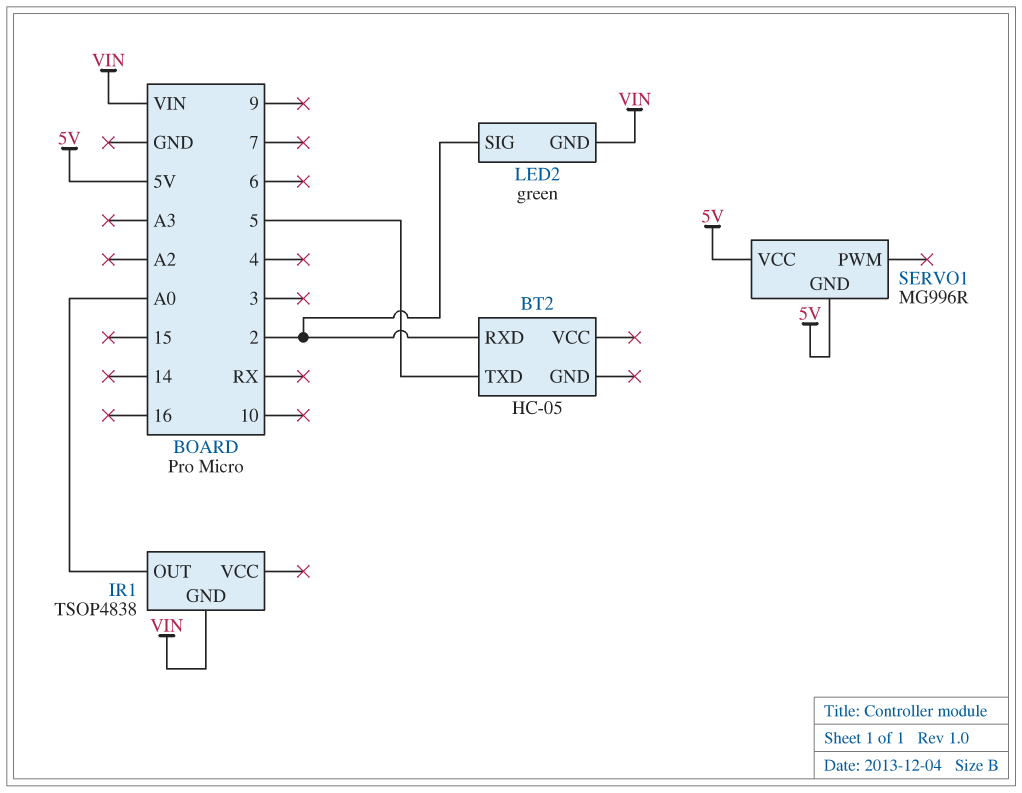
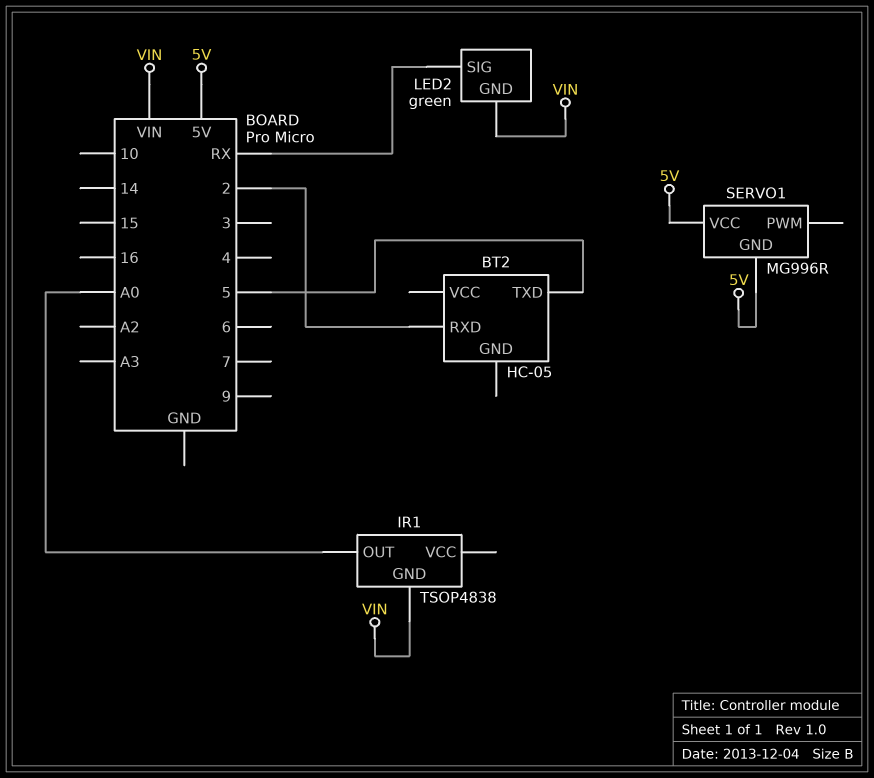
LED2 pin SIG: 2 -> RX

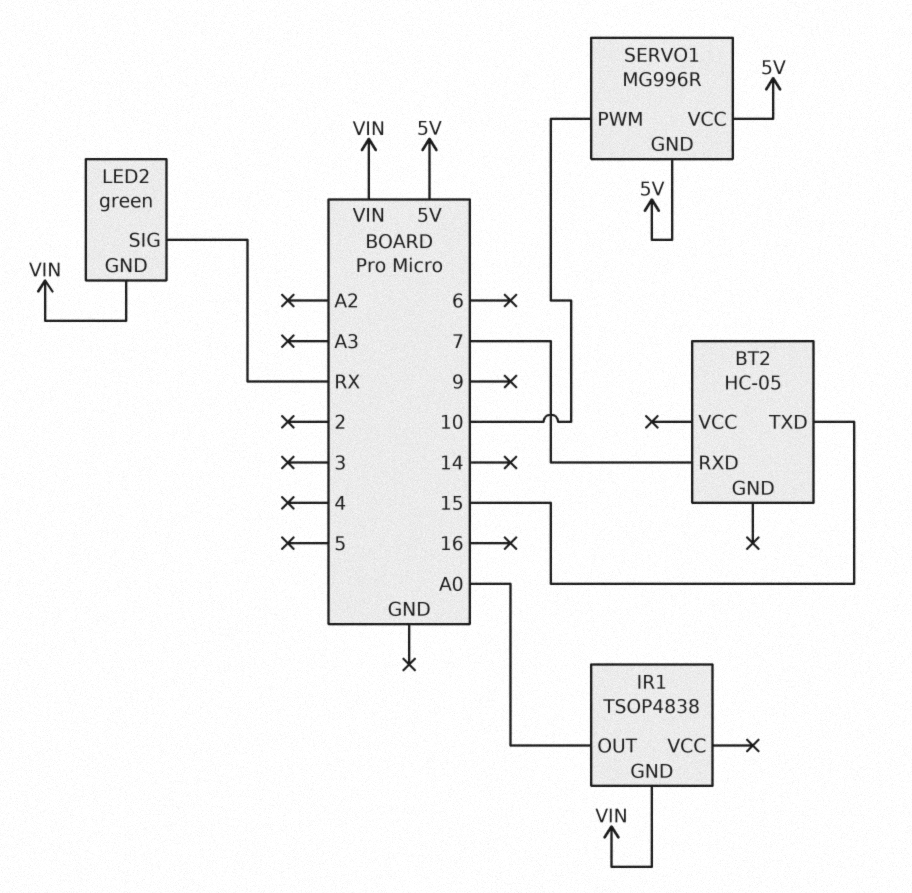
BT2 pin RXD: 2 -> 7
BT2 pin TXD: 5 -> 15
SERVO1 pin PWM: none -> 10

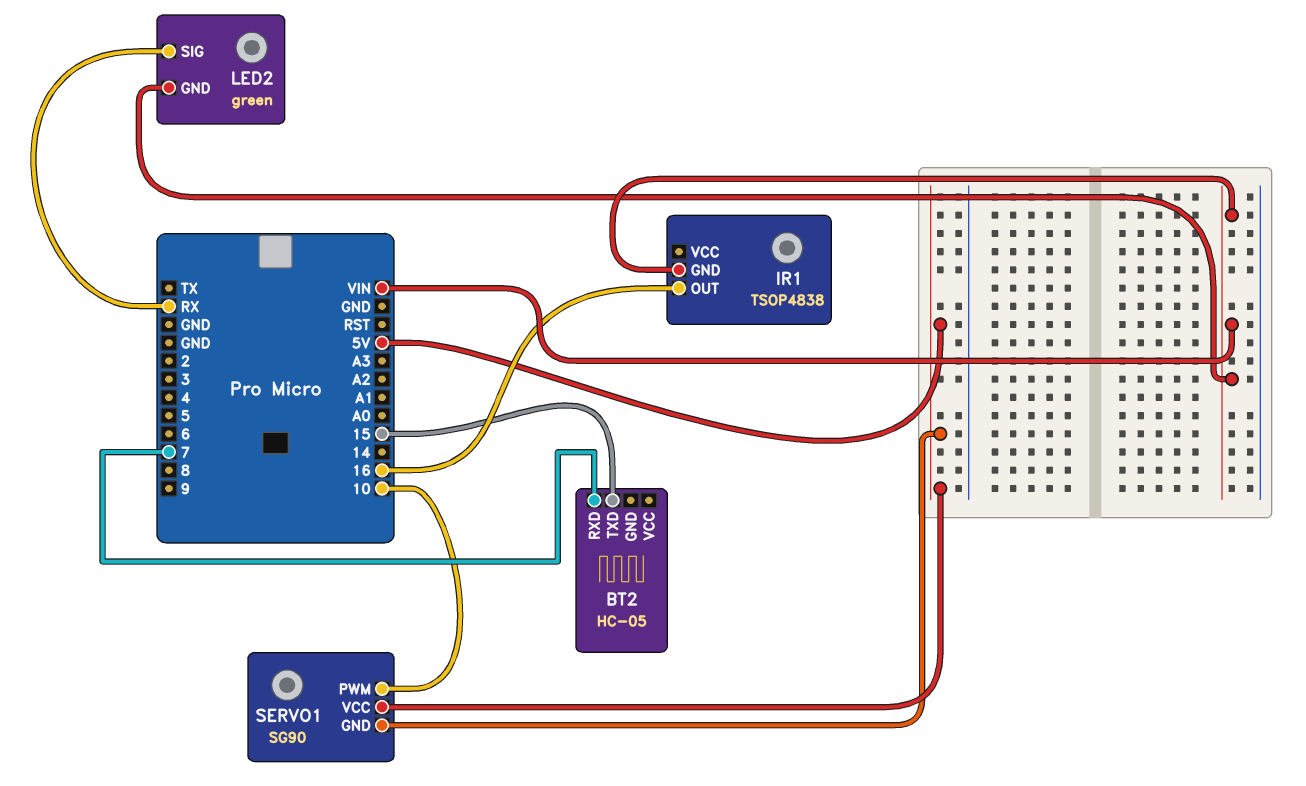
IR1 pin OUT: A0 -> 16
SERVO1: MG996R -> SG90

